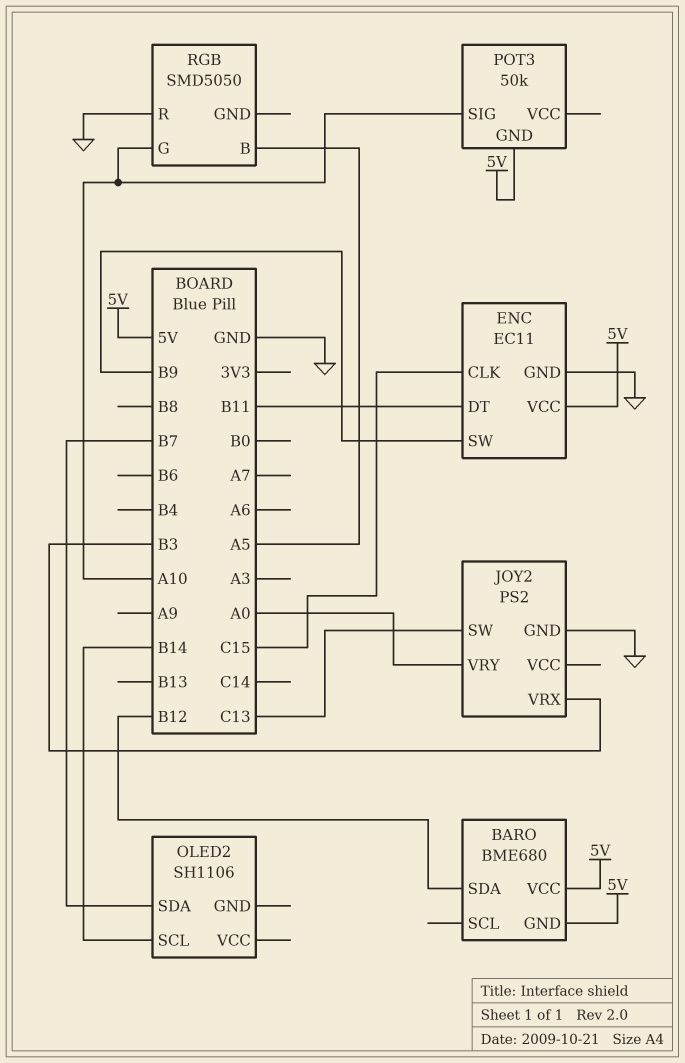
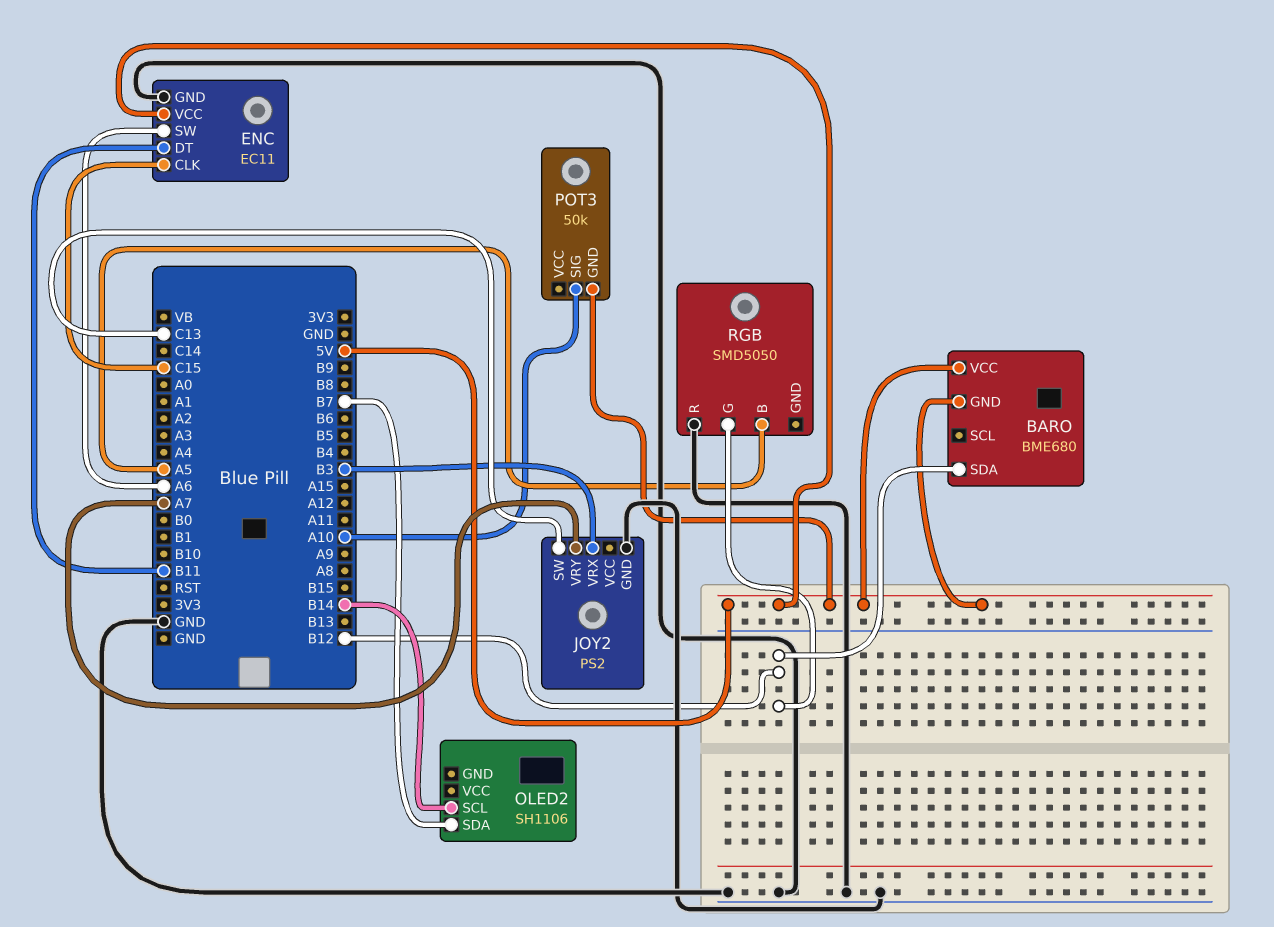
ENC pin SW: B9 -> A6
JOY2 pin VRY: A0 -> A7
RGB pin G: A10 -> B12

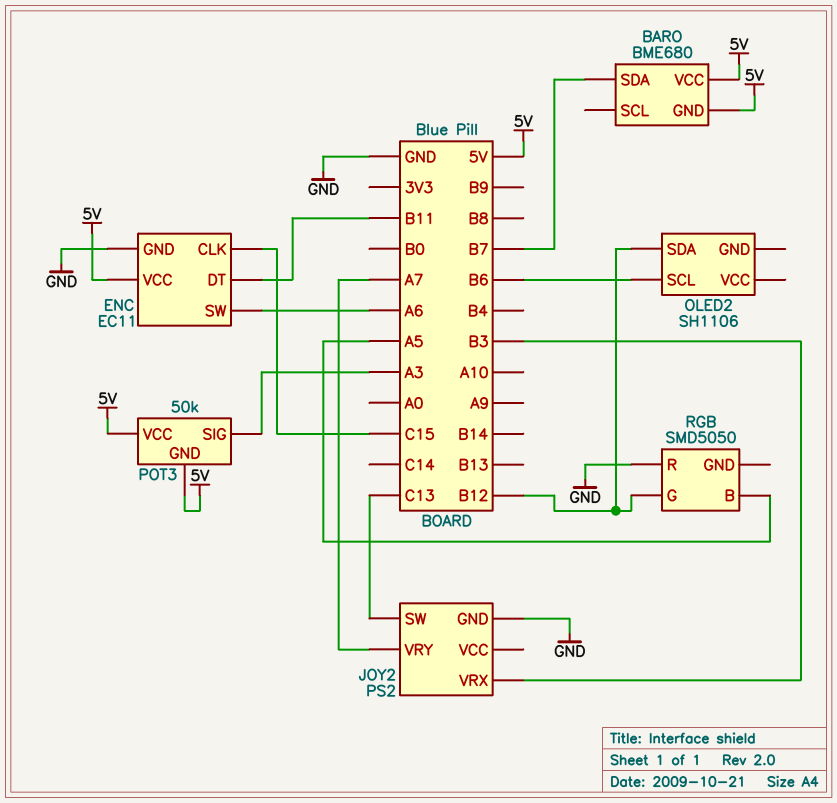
BARO pin SDA: B12 -> B7
OLED2 pin SCL: B14 -> B6
OLED2 pin SDA: B7 -> B12
POT3 pin SIG: A10 -> A3
POT3 pin VCC: none -> 5V

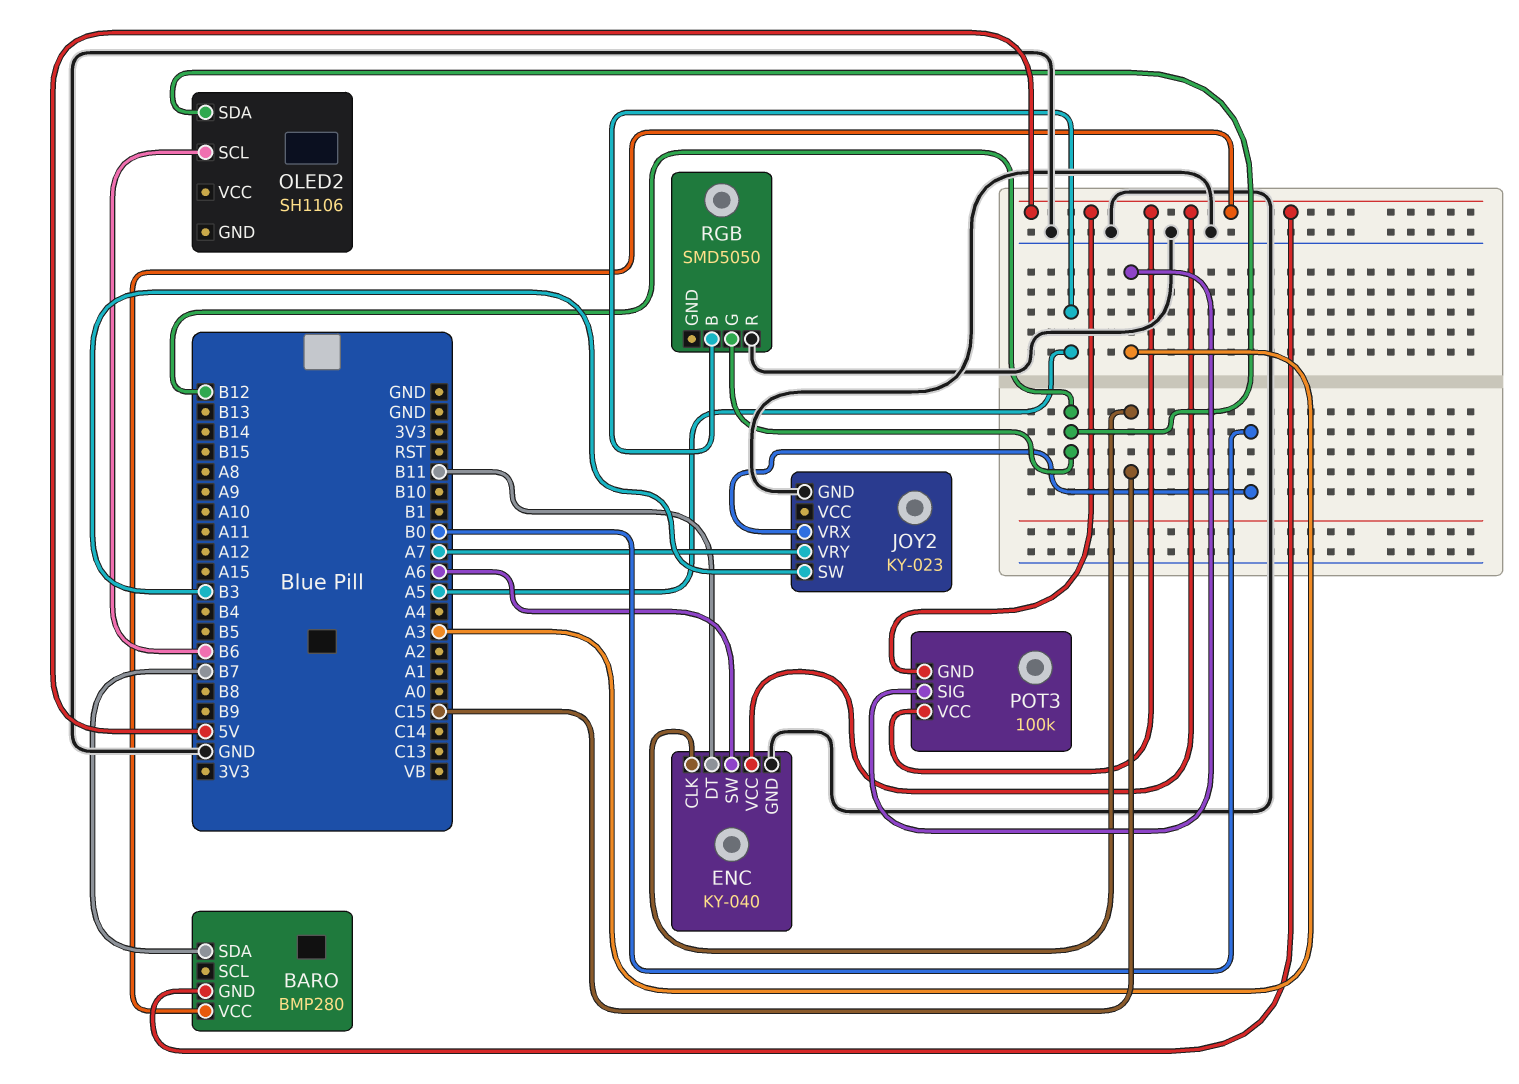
BARO: BME680 -> BMP280
ENC: EC11 -> KY-040
JOY2: PS2 -> KY-023
JOY2 pin SW: C13 -> B3
JOY2 pin VRX: B3 -> B0
POT3: 50k -> 100k

